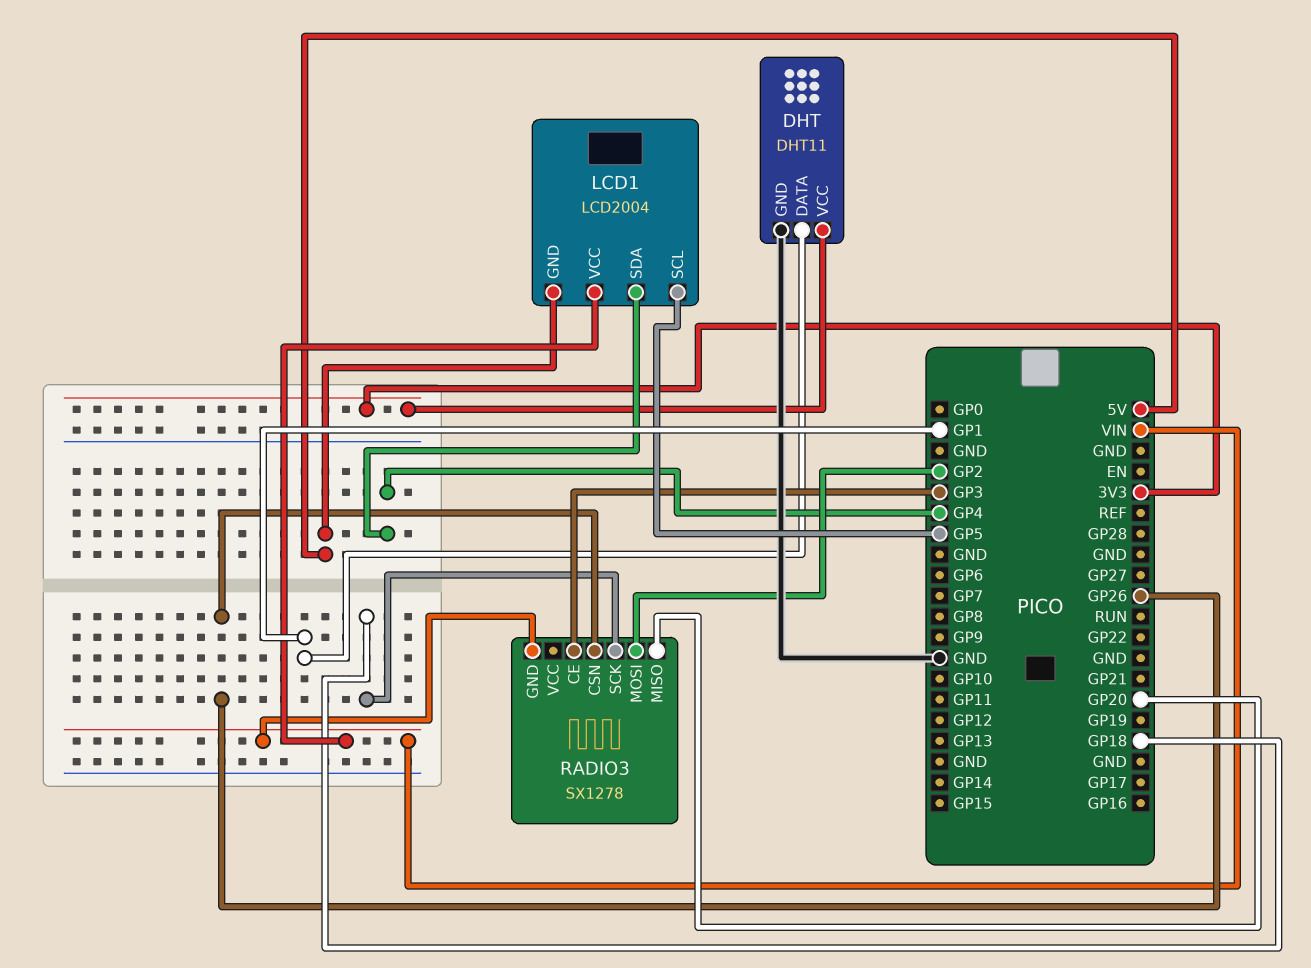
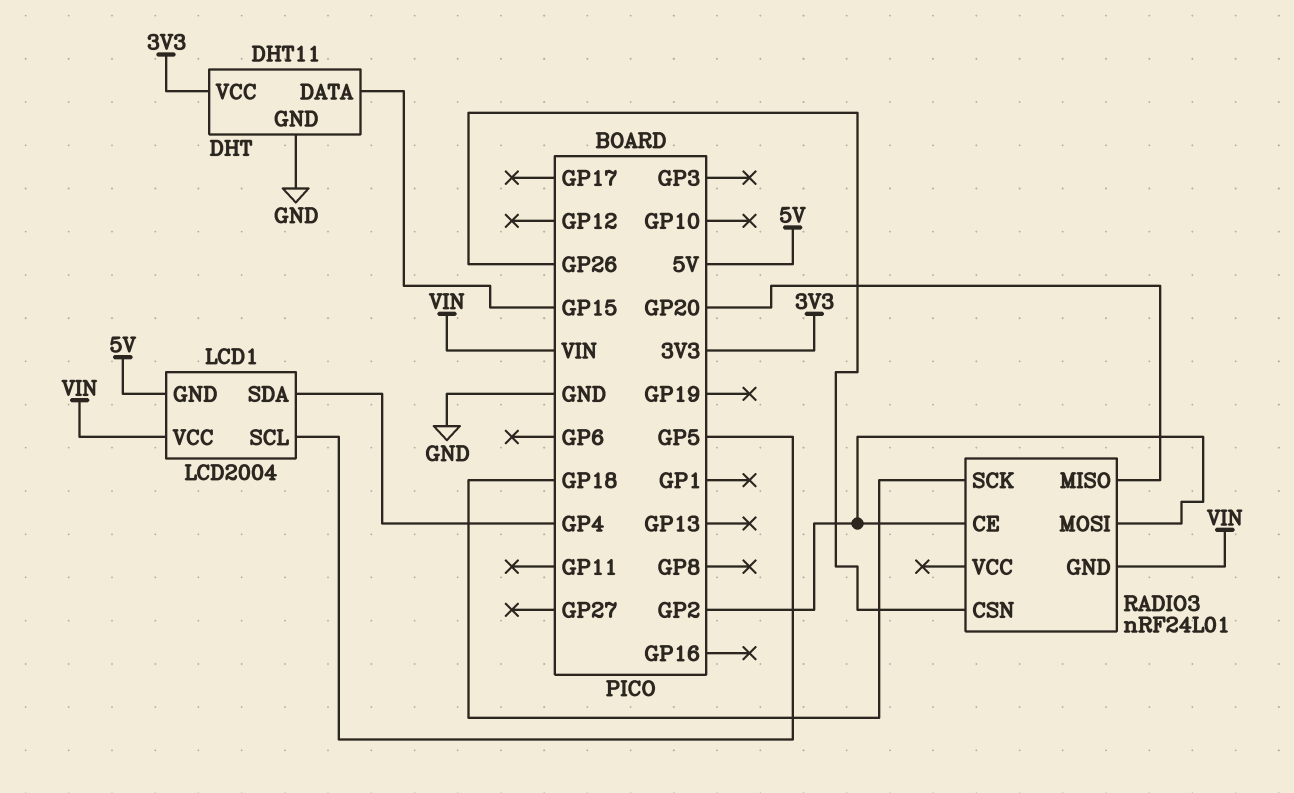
DHT pin DATA: GP1 -> GP15
RADIO3: SX1278 -> nRF24L01
RADIO3 pin CE: GP3 -> GP2

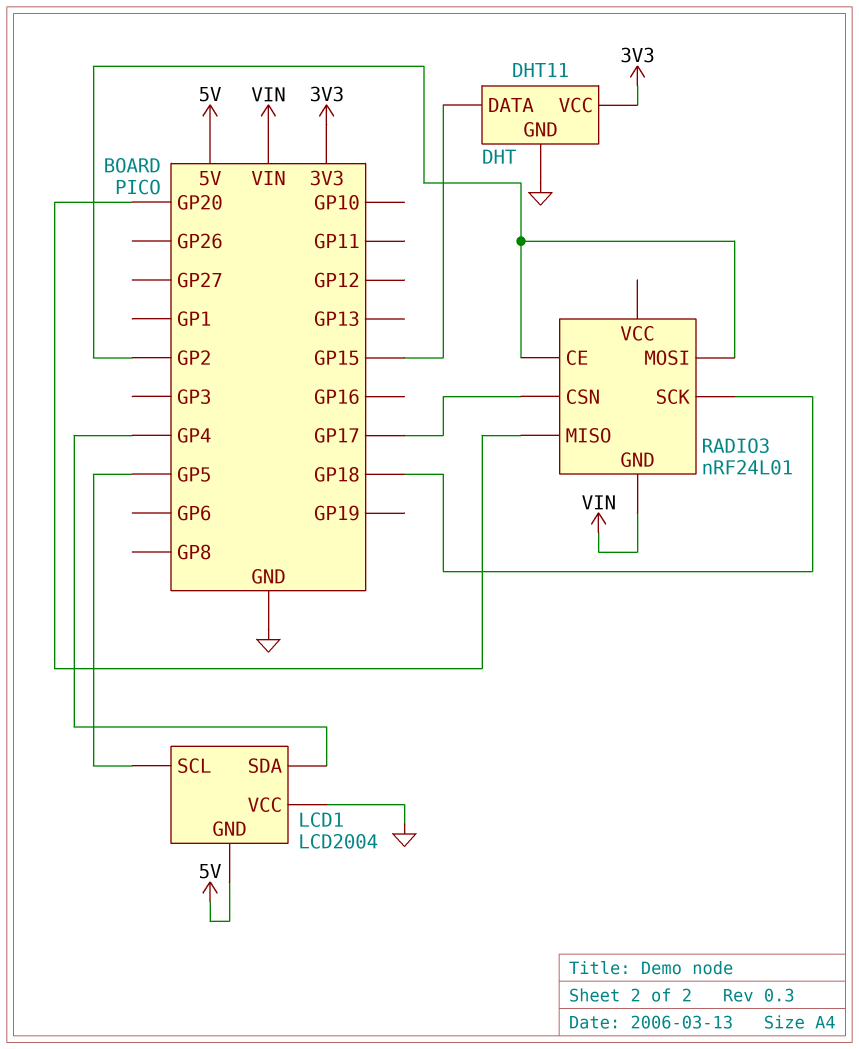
LCD1 pin VCC: VIN -> GND
RADIO3 pin CSN: GP26 -> GP17

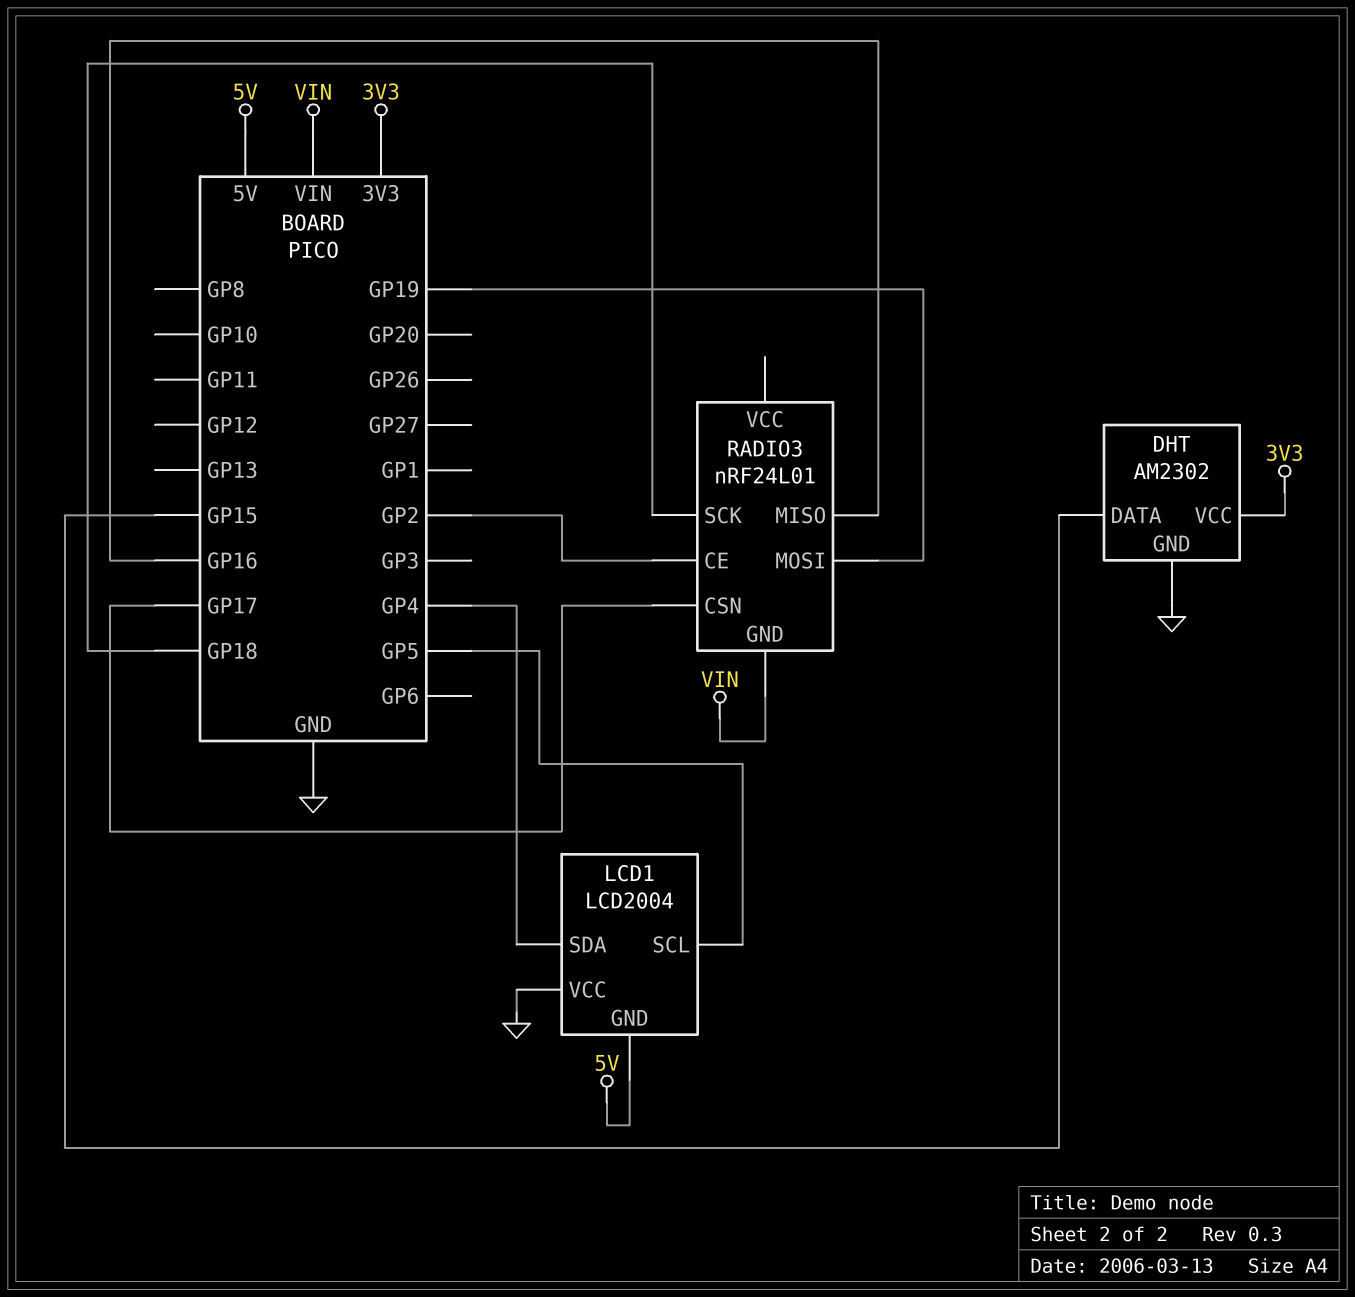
DHT: DHT11 -> AM2302
RADIO3 pin MISO: GP20 -> GP16
RADIO3 pin MOSI: GP2 -> GP19

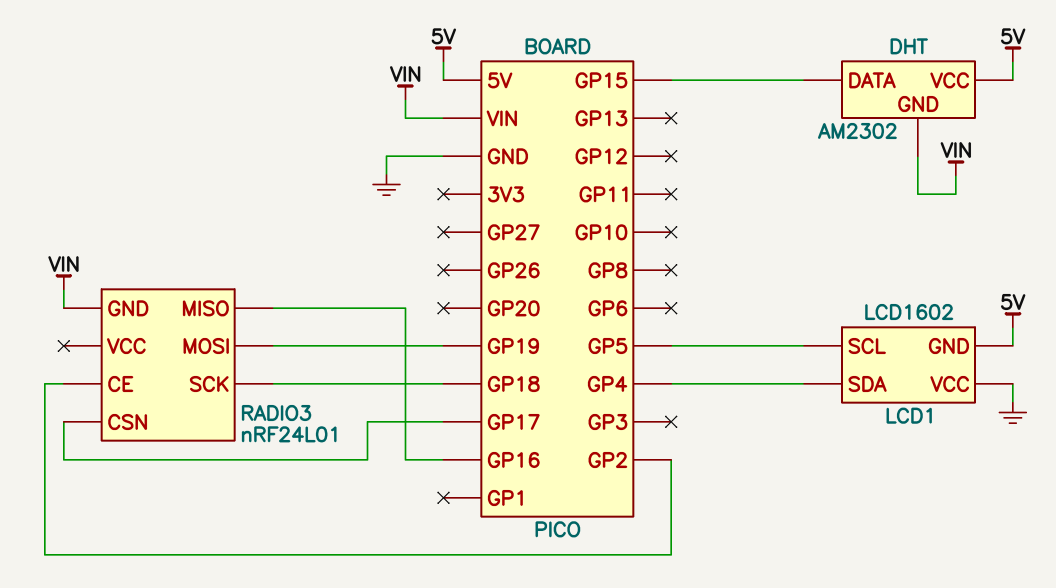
DHT pin GND: GND -> VIN
DHT pin VCC: 3V3 -> 5V
LCD1: LCD2004 -> LCD1602

